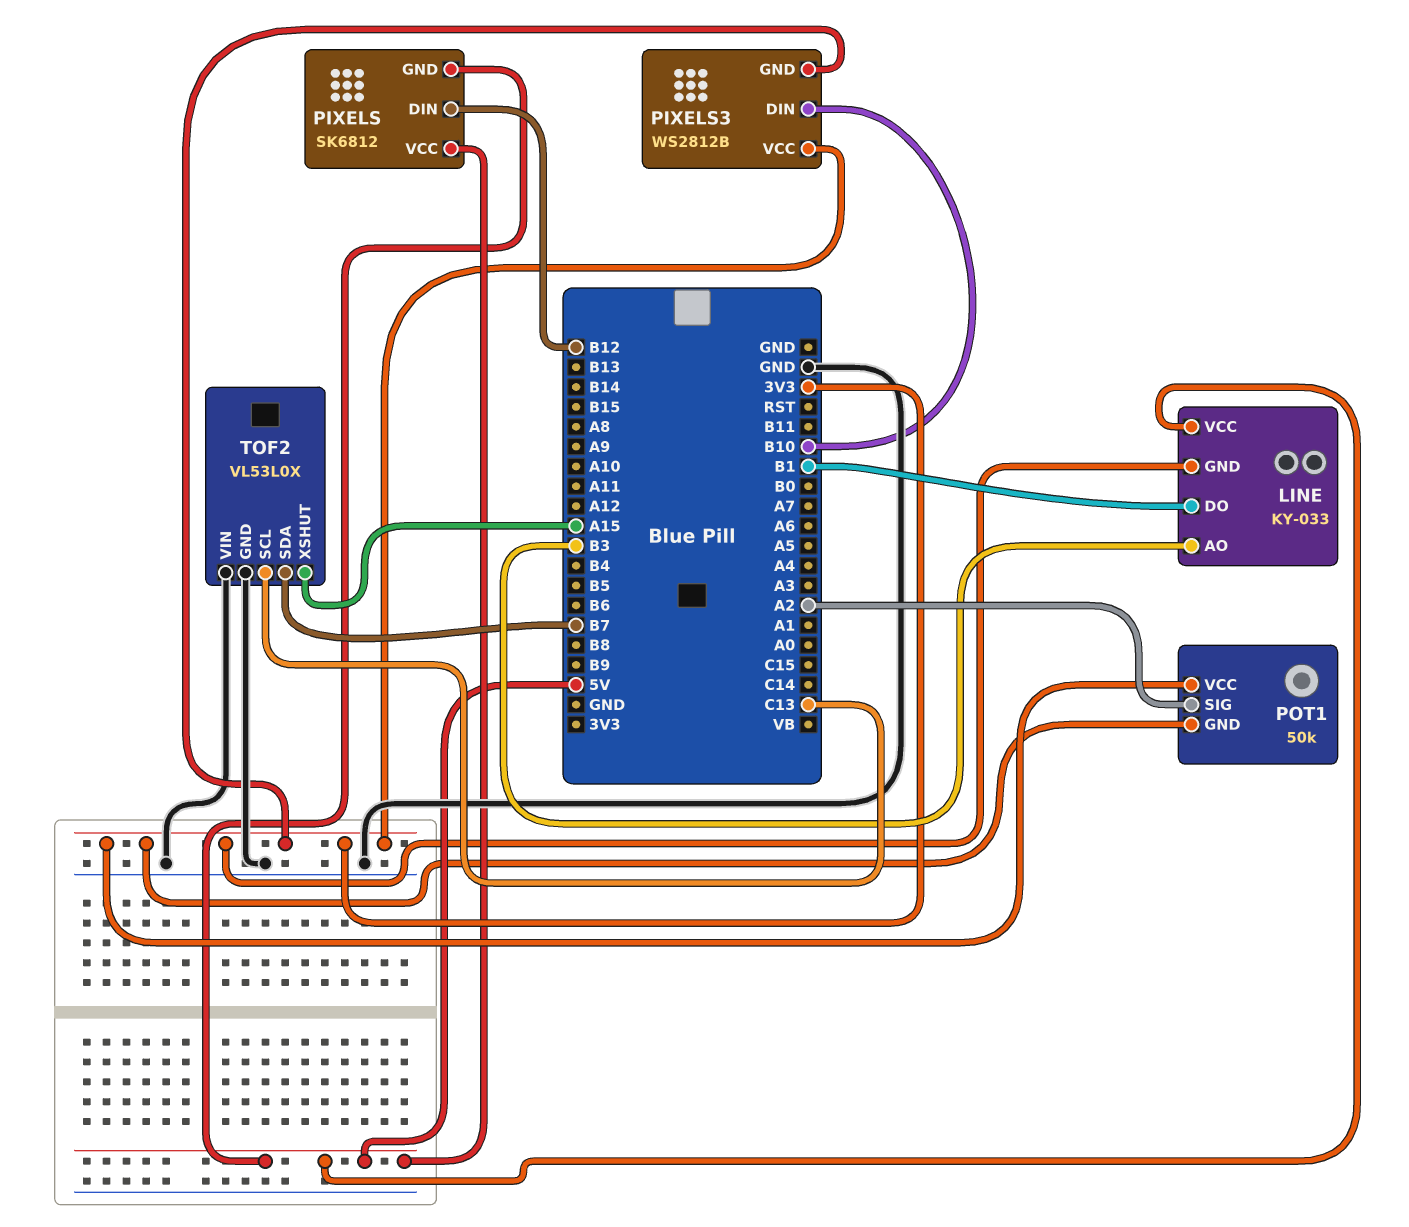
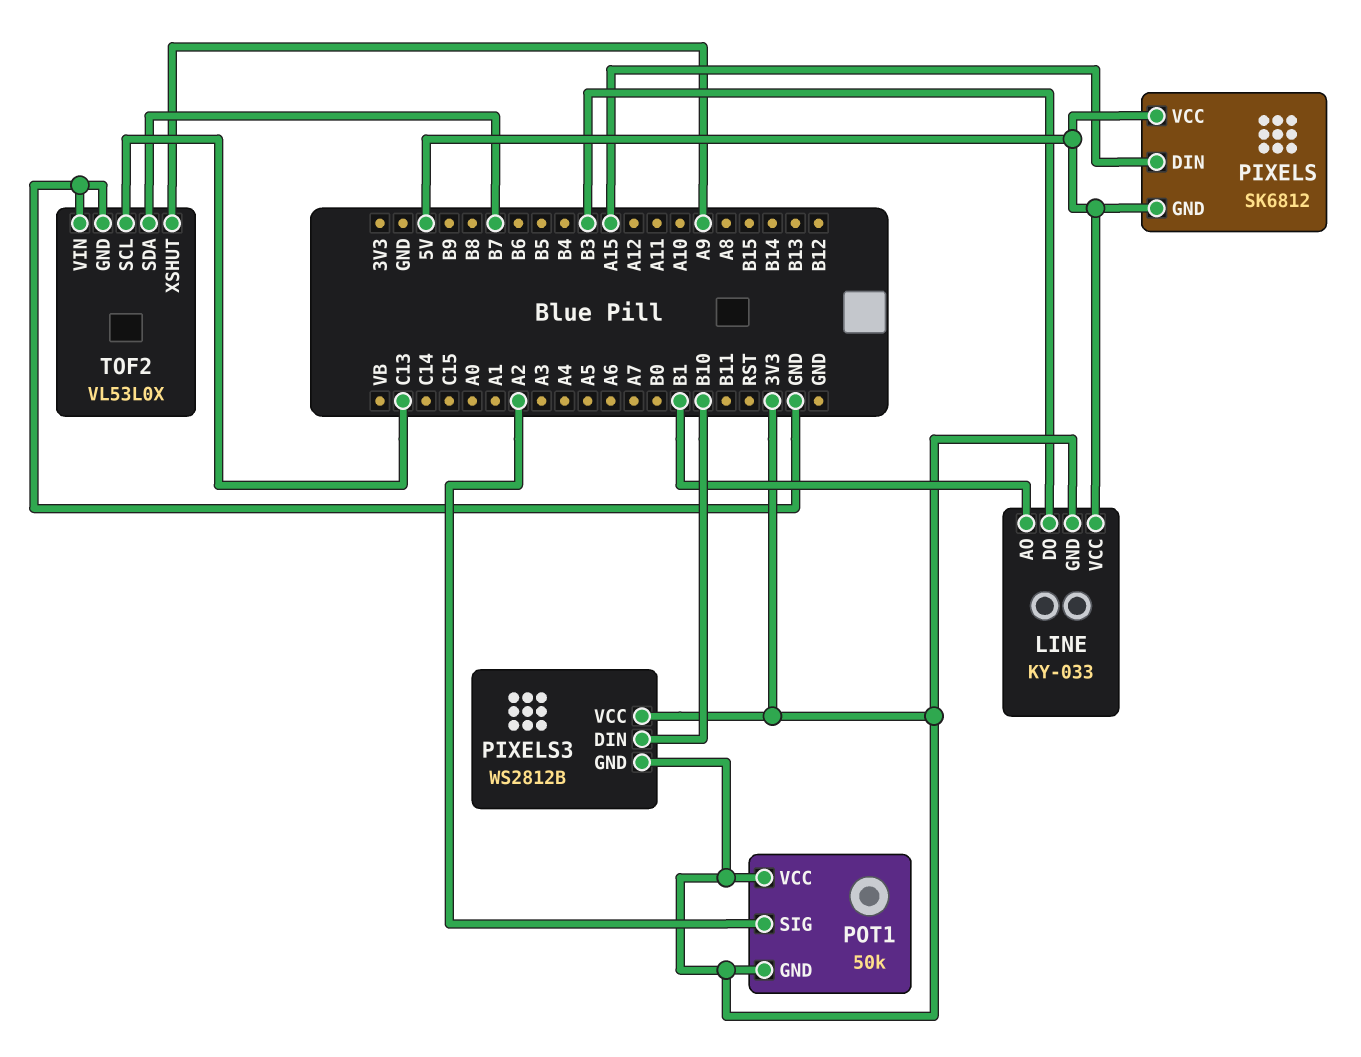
LINE pin AO: B3 -> B1
LINE pin DO: B1 -> B3
PIXELS pin DIN: B12 -> A15
TOF2 pin XSHUT: A15 -> A9

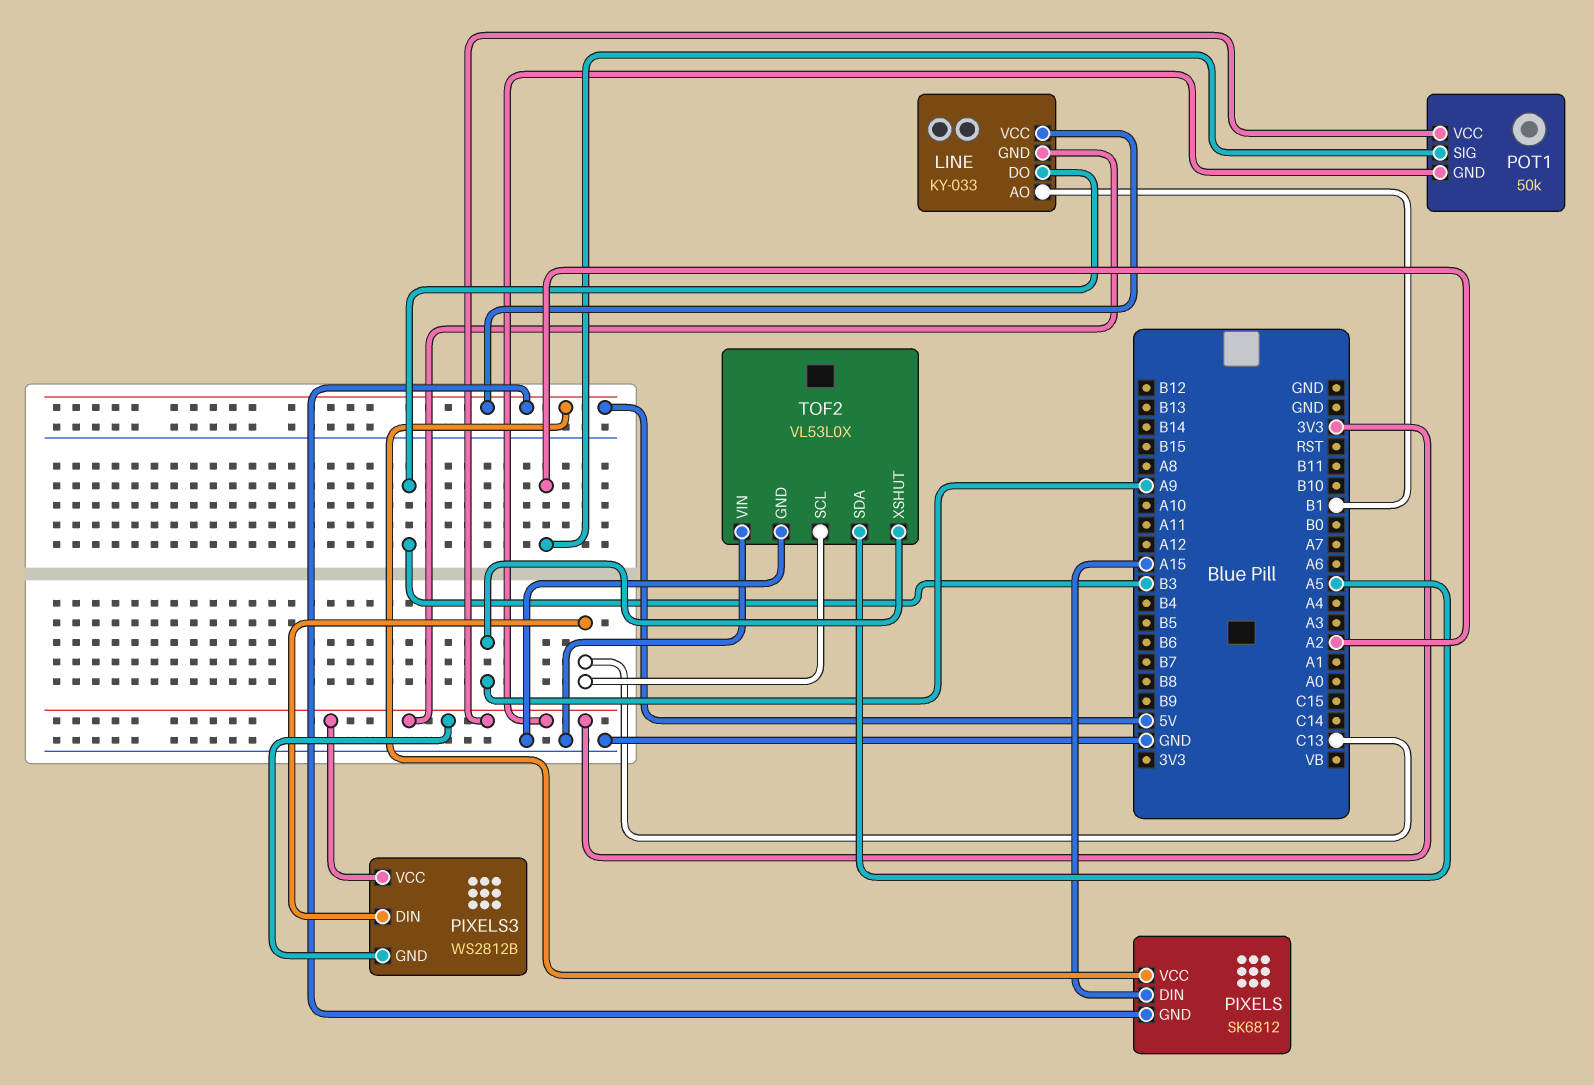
PIXELS3 pin DIN: B10 -> C13
TOF2 pin SDA: B7 -> A5

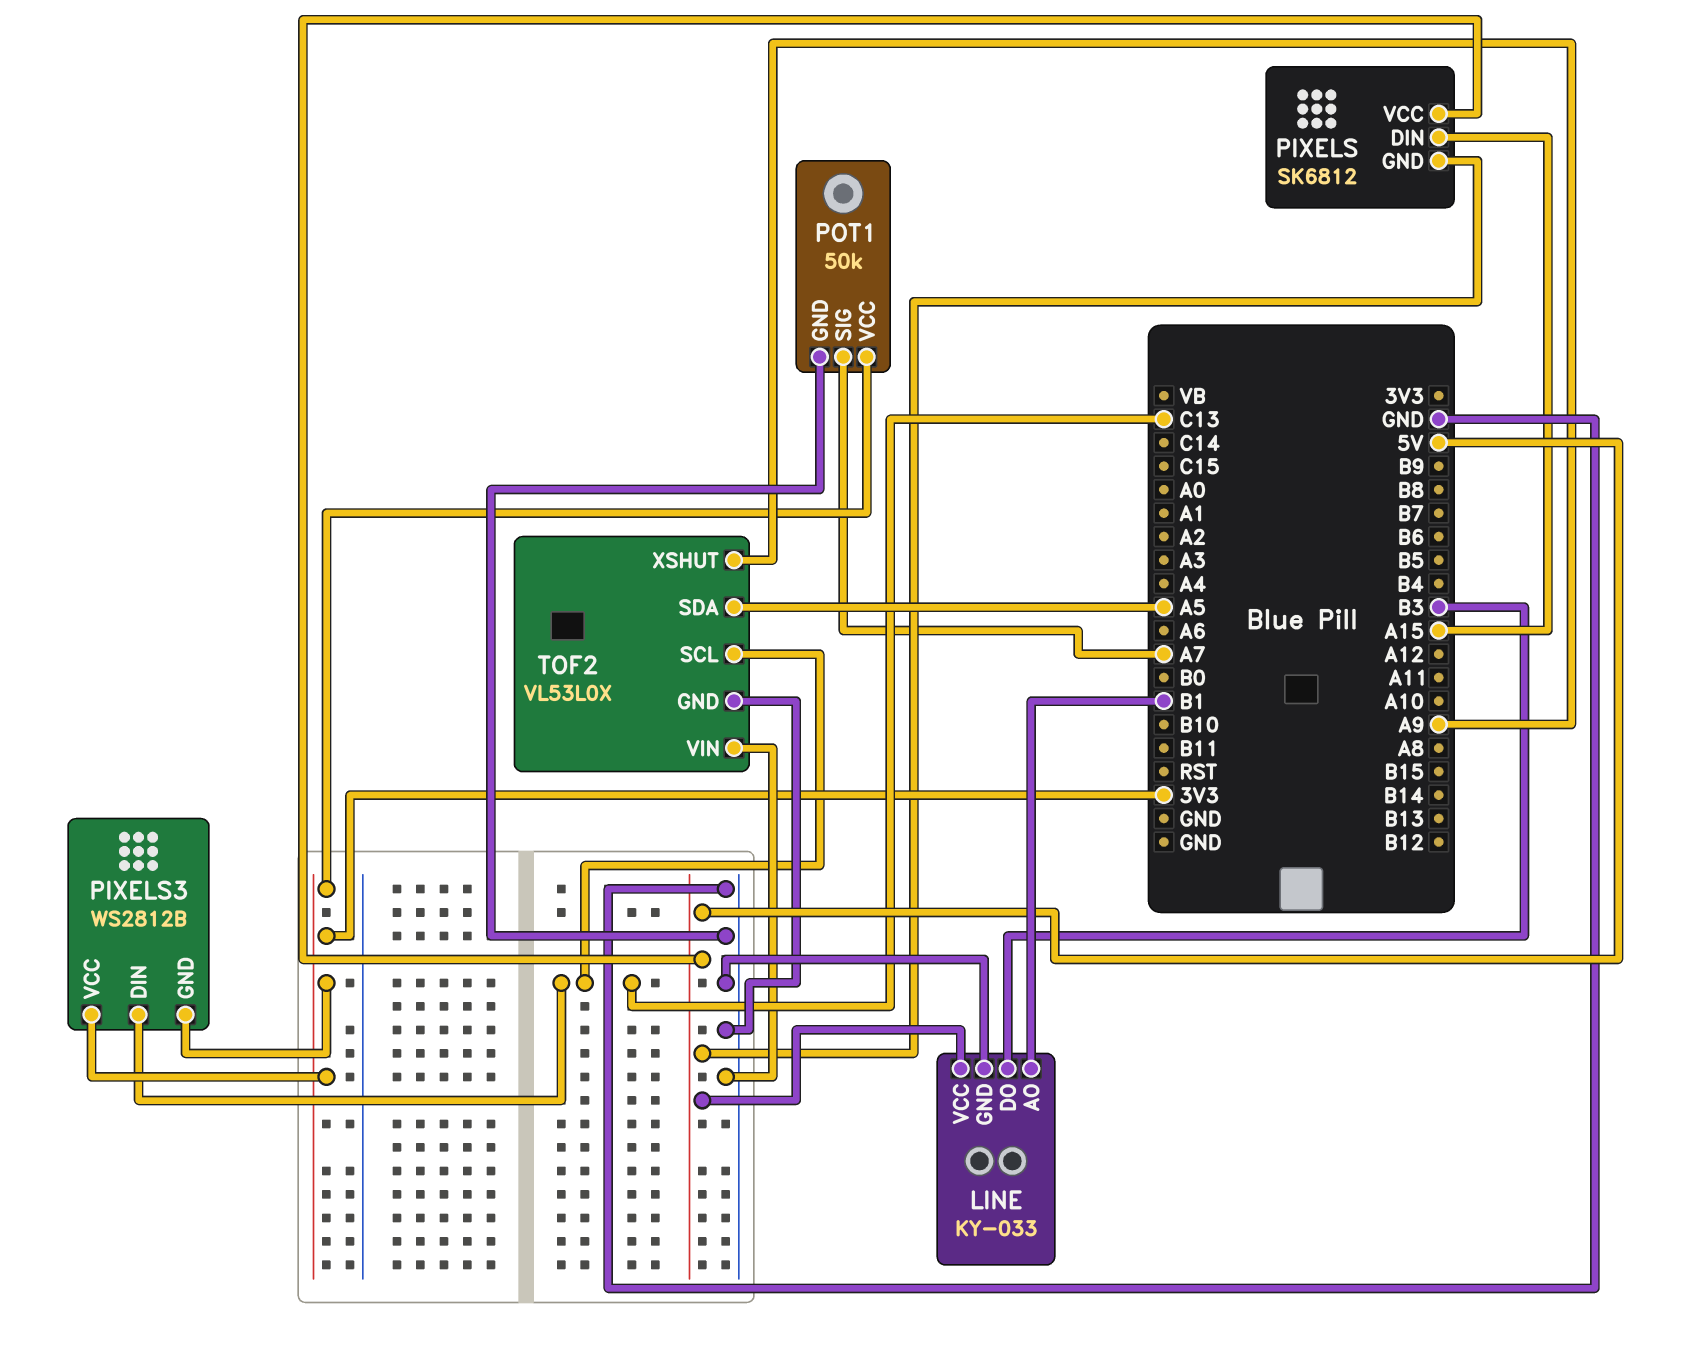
LINE pin GND: 3V3 -> GND
POT1 pin GND: 3V3 -> GND
POT1 pin SIG: A2 -> A7

